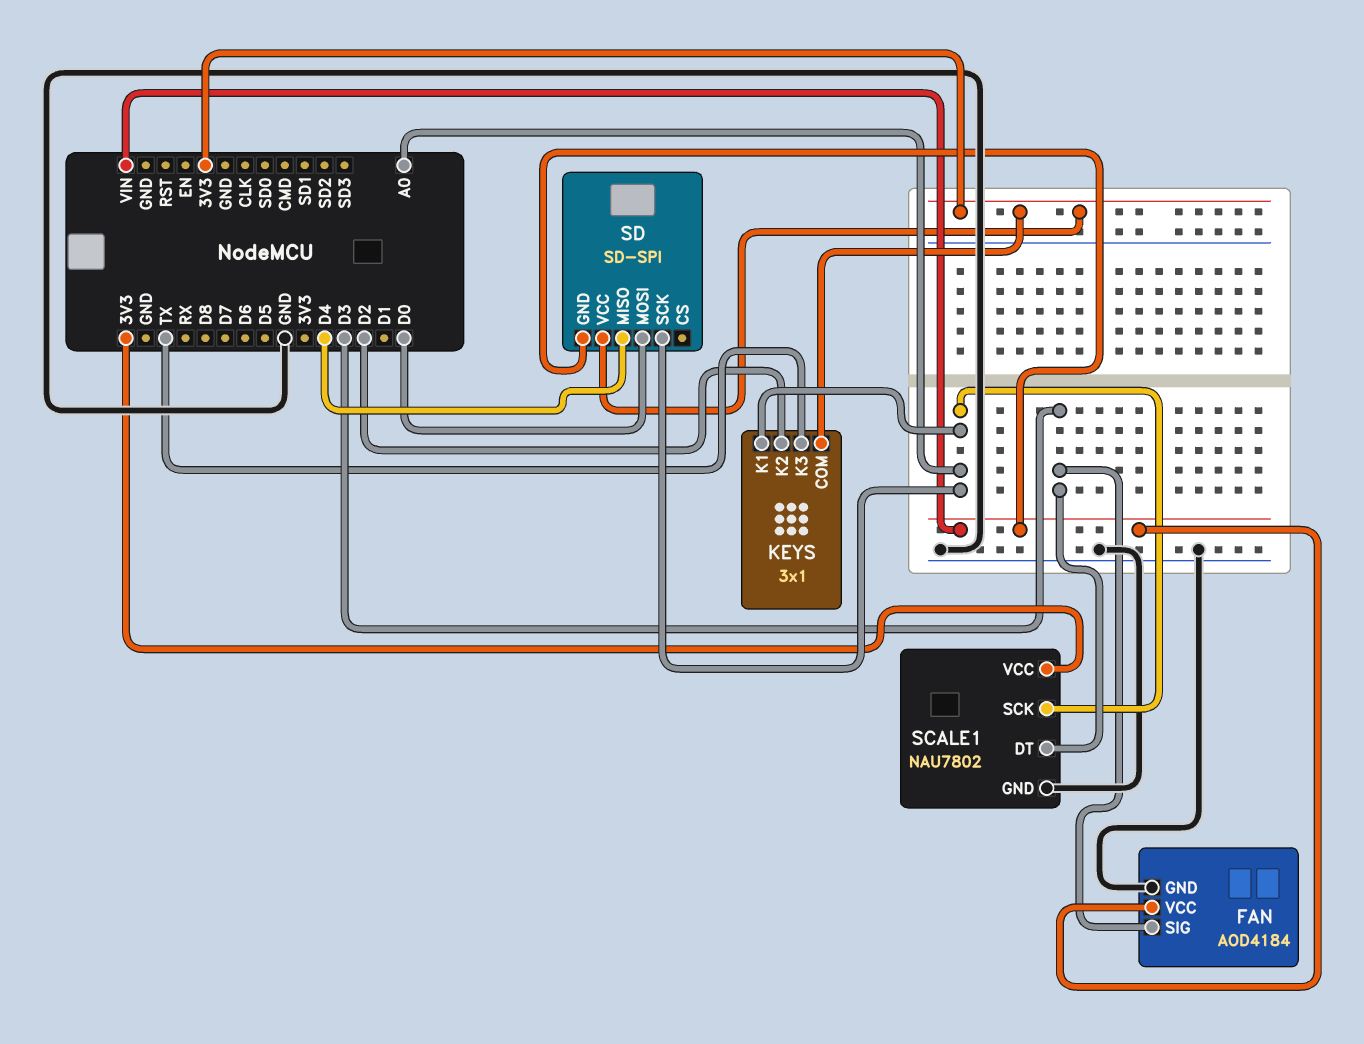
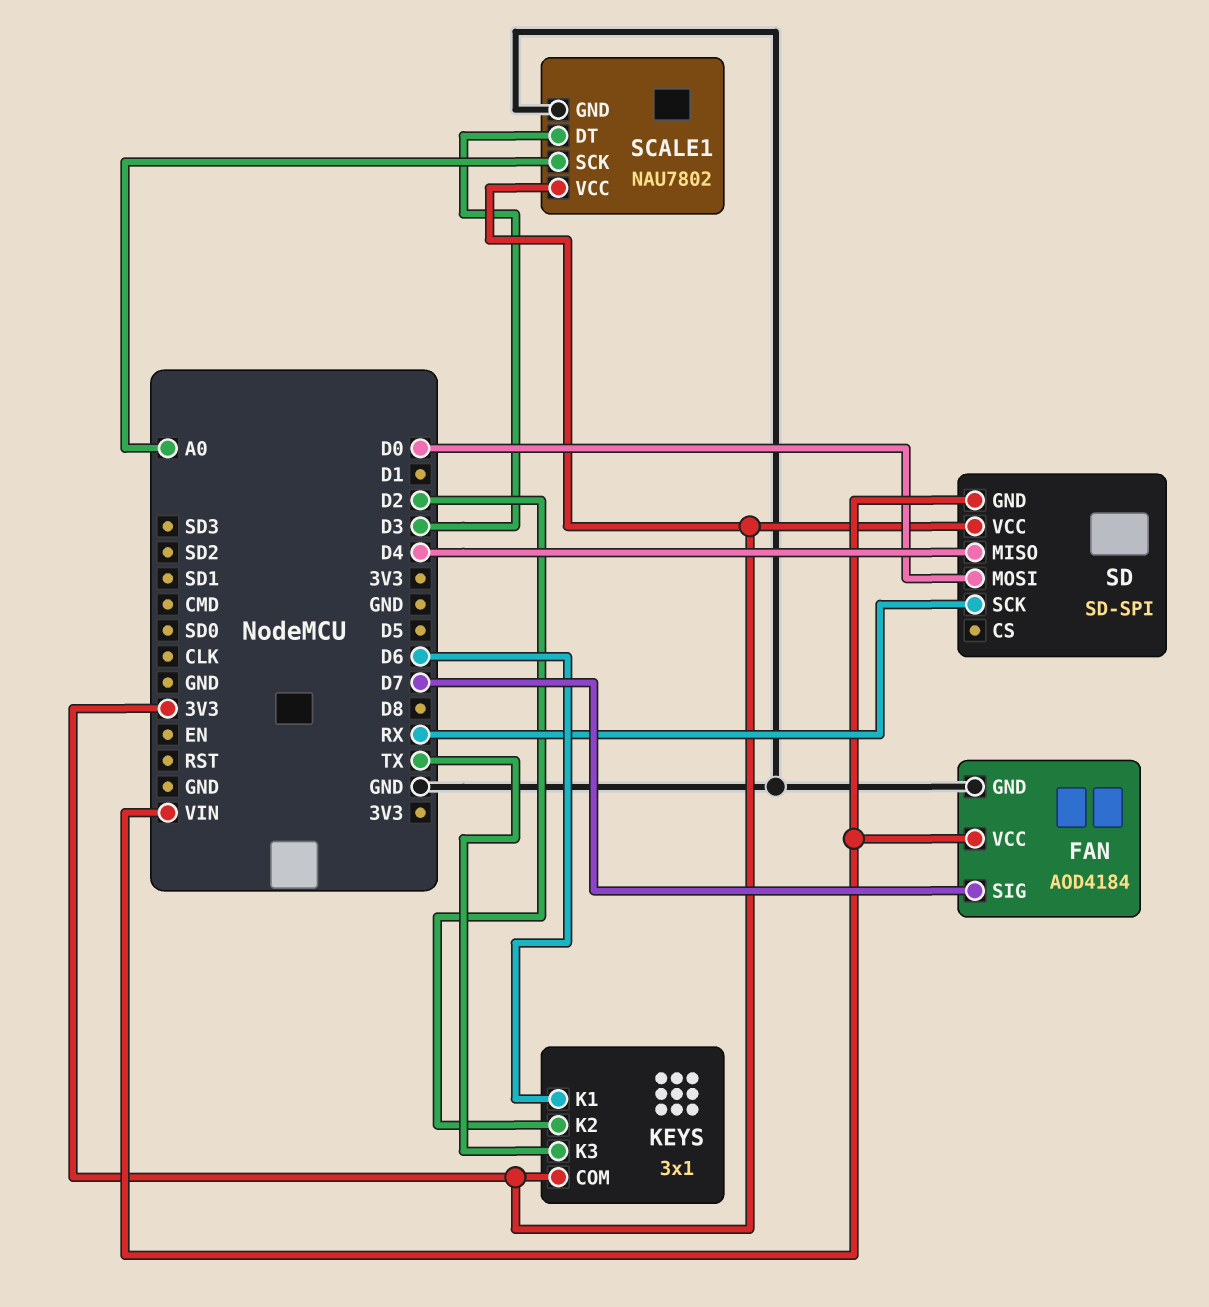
FAN pin SIG: D3 -> D7
KEYS pin K1: A0 -> D6
SD pin SCK: A0 -> RX

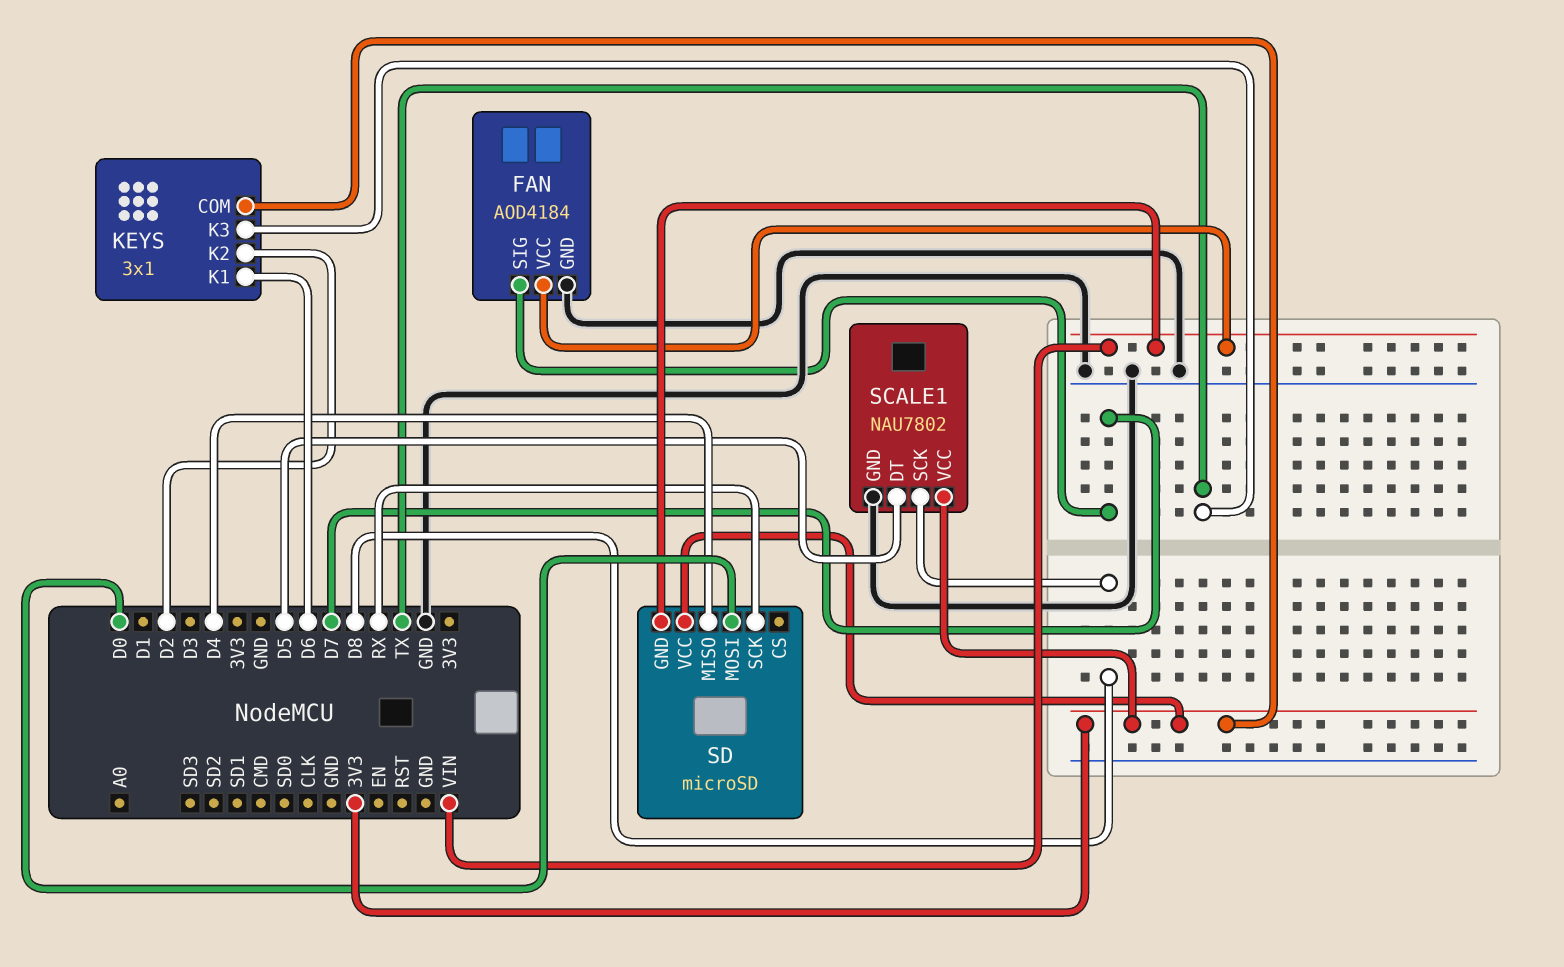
SCALE1 pin DT: D3 -> D5
SCALE1 pin SCK: A0 -> D8
SD: SD-SPI -> microSD

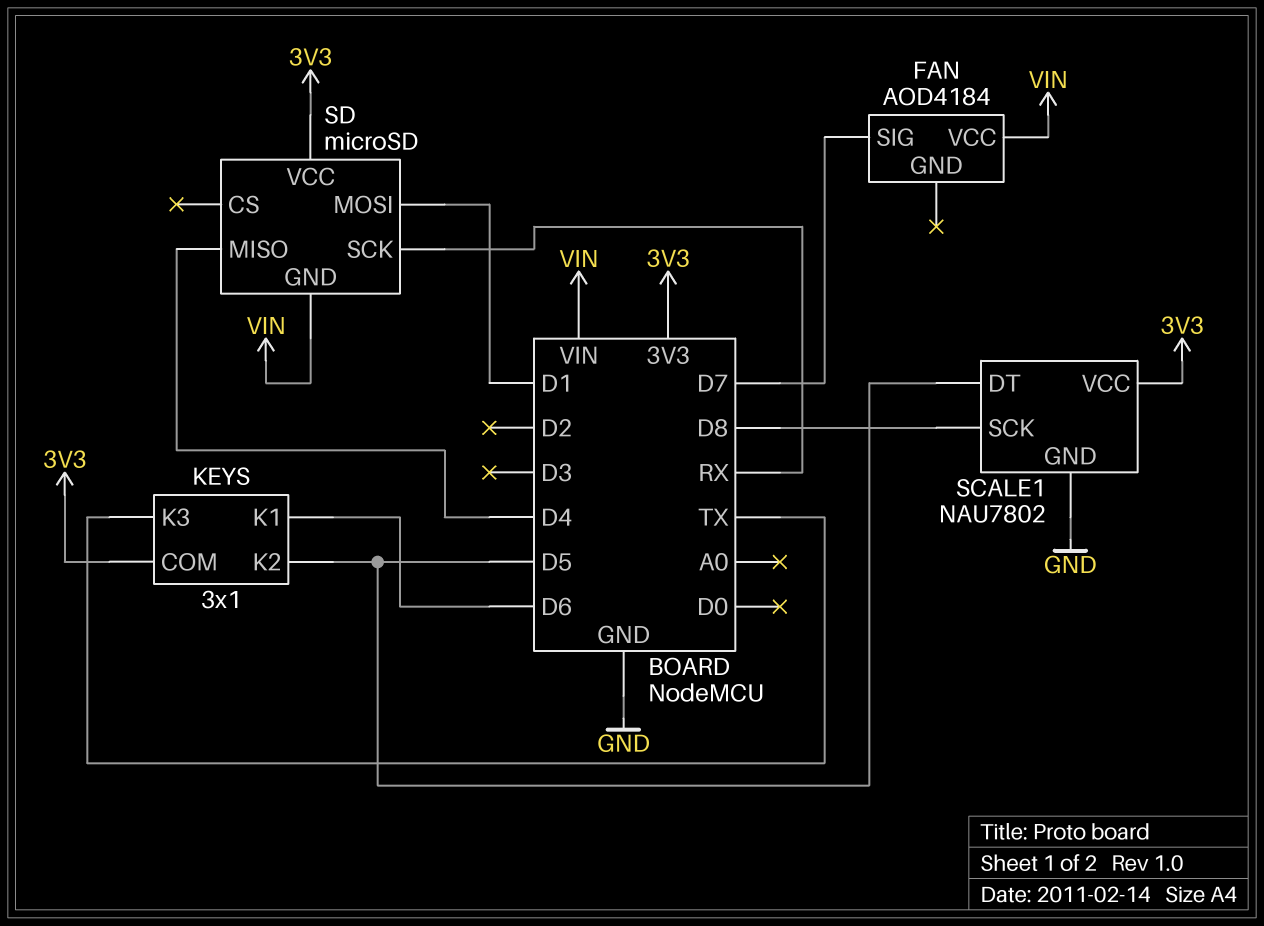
FAN pin GND: GND -> none
KEYS pin K2: D2 -> D5
SD pin MOSI: D0 -> D1

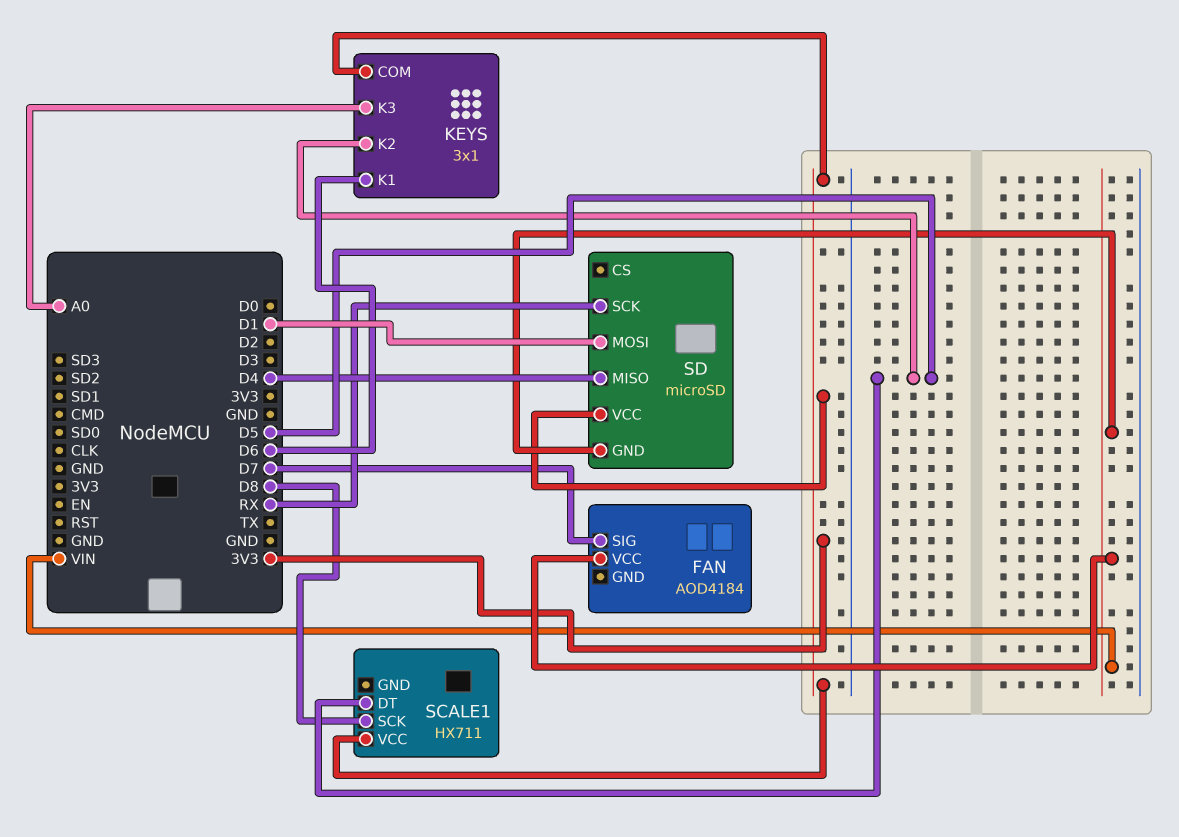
KEYS pin K3: TX -> A0
SCALE1: NAU7802 -> HX711
SCALE1 pin GND: GND -> none

